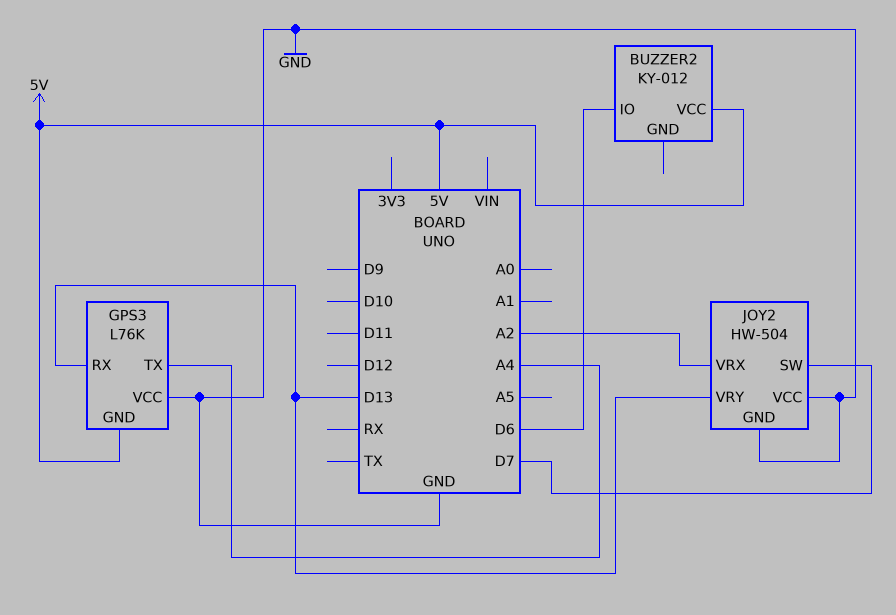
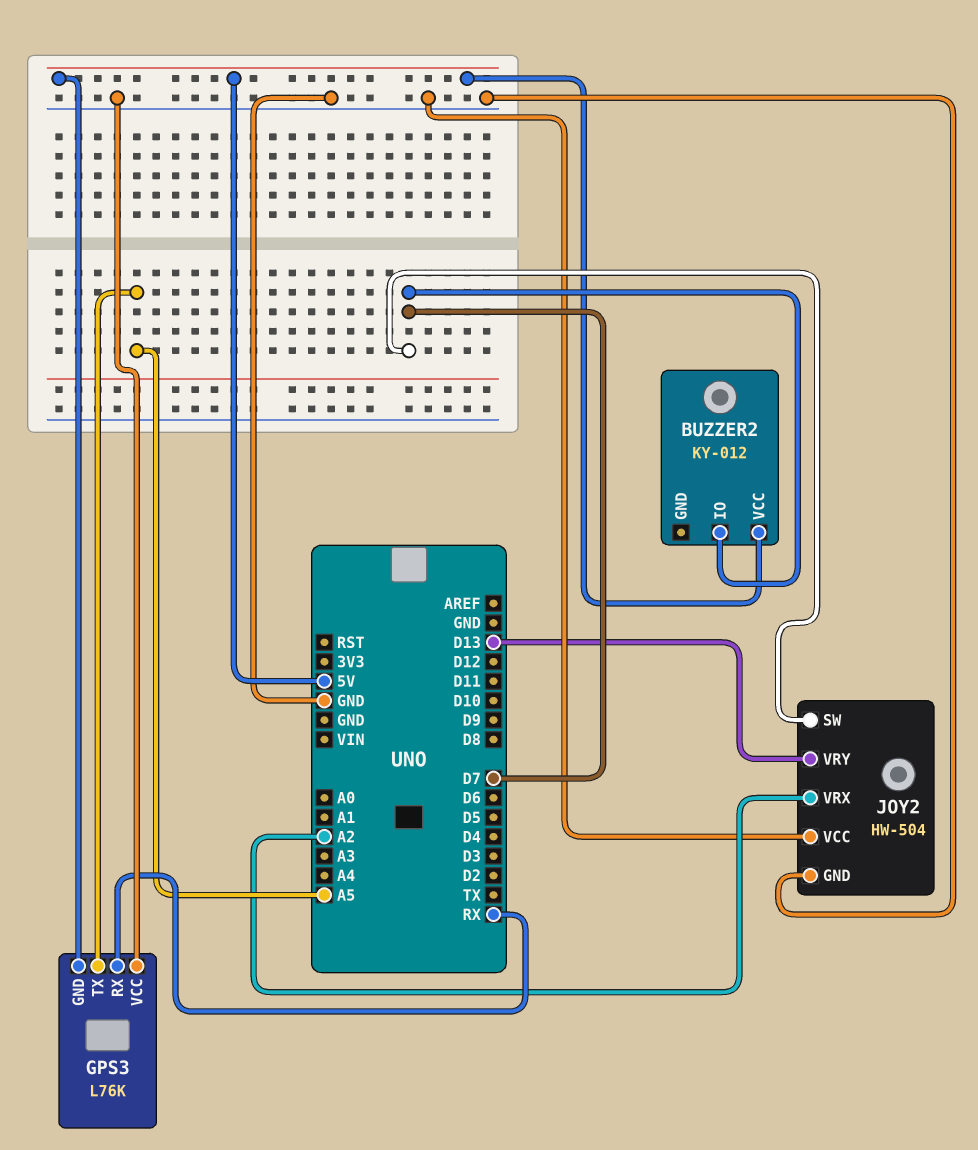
BUZZER2 pin IO: D6 -> D7
GPS3 pin RX: D13 -> RX
GPS3 pin TX: A4 -> A5

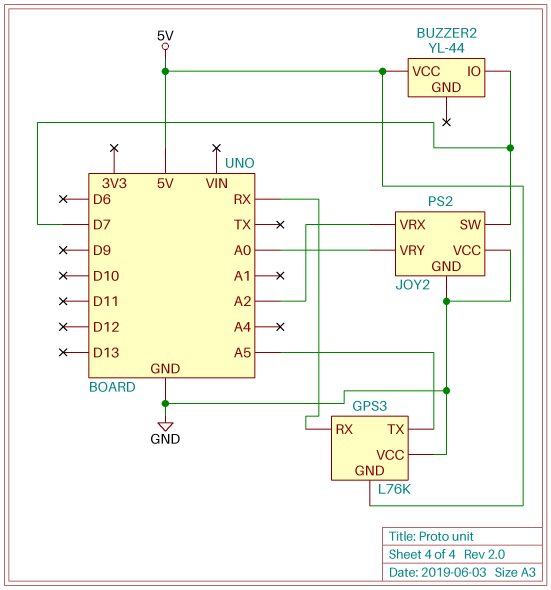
BUZZER2: KY-012 -> YL-44
JOY2: HW-504 -> PS2
JOY2 pin VRY: D13 -> A0

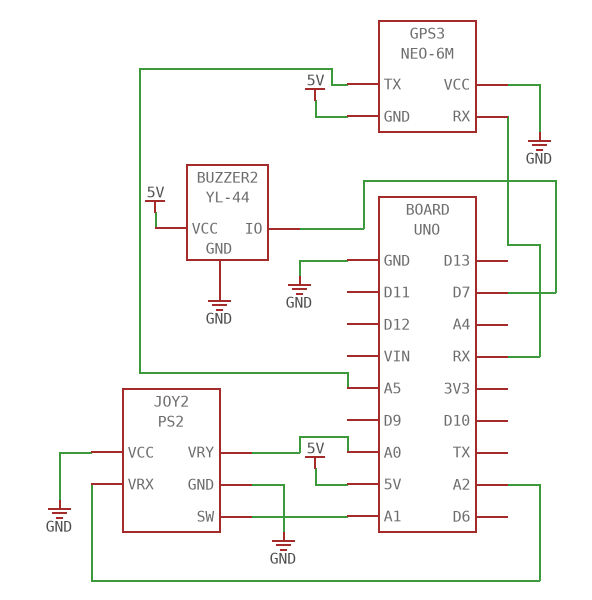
BUZZER2 pin GND: none -> GND
GPS3: L76K -> NEO-6M
JOY2 pin SW: D7 -> A1

